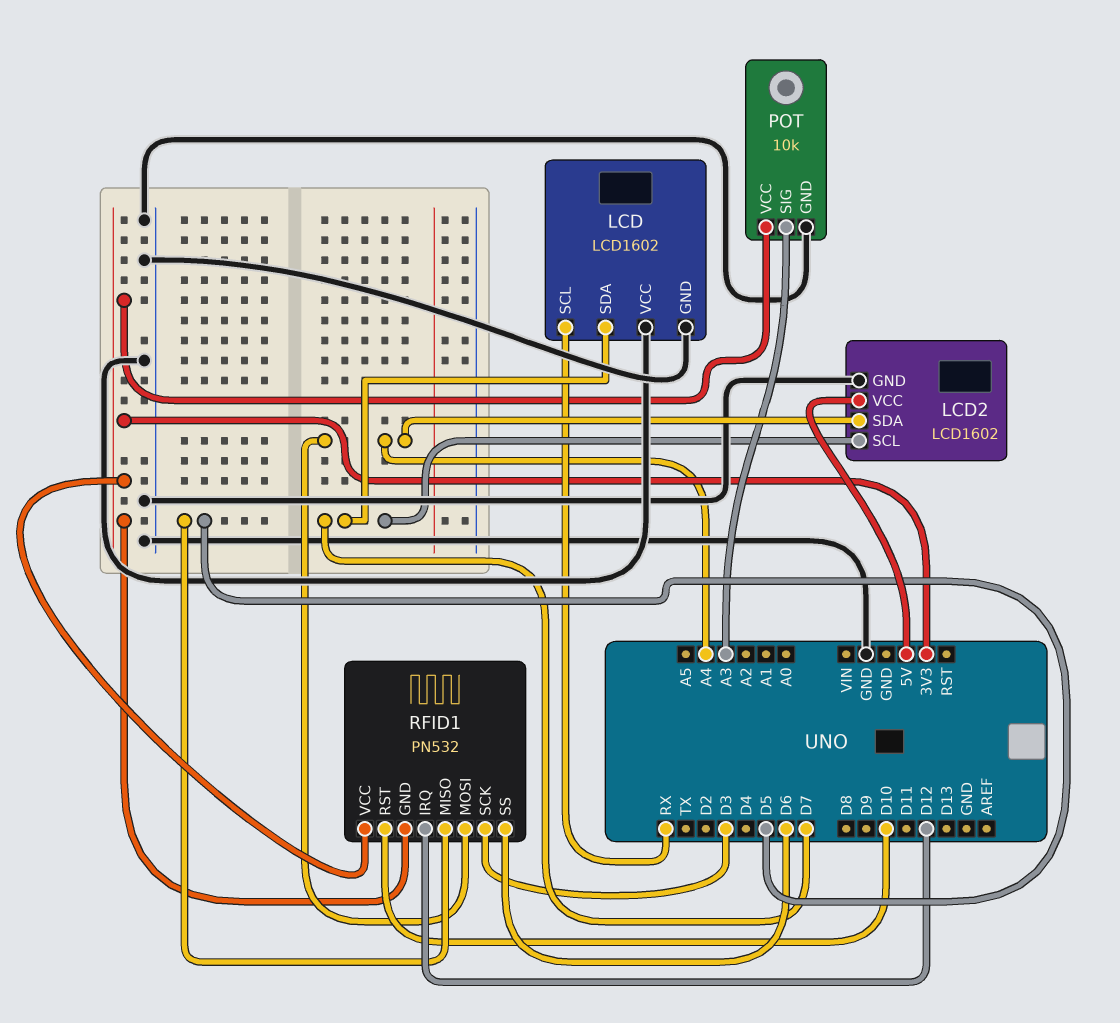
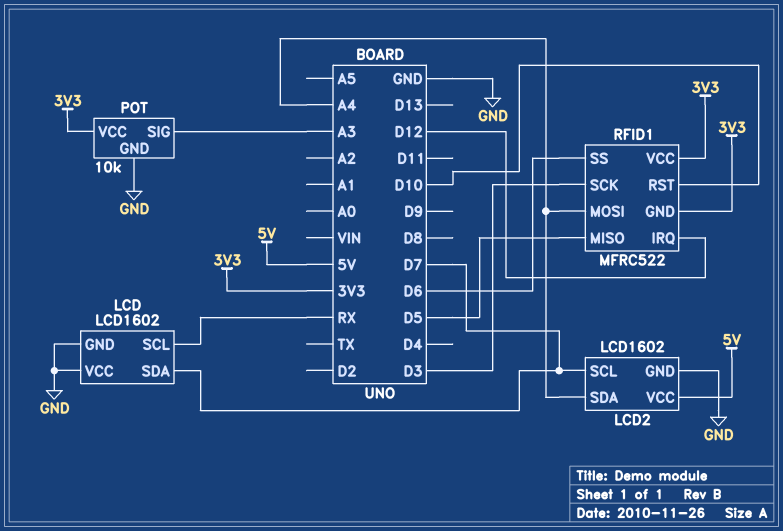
RFID1: PN532 -> MFRC522

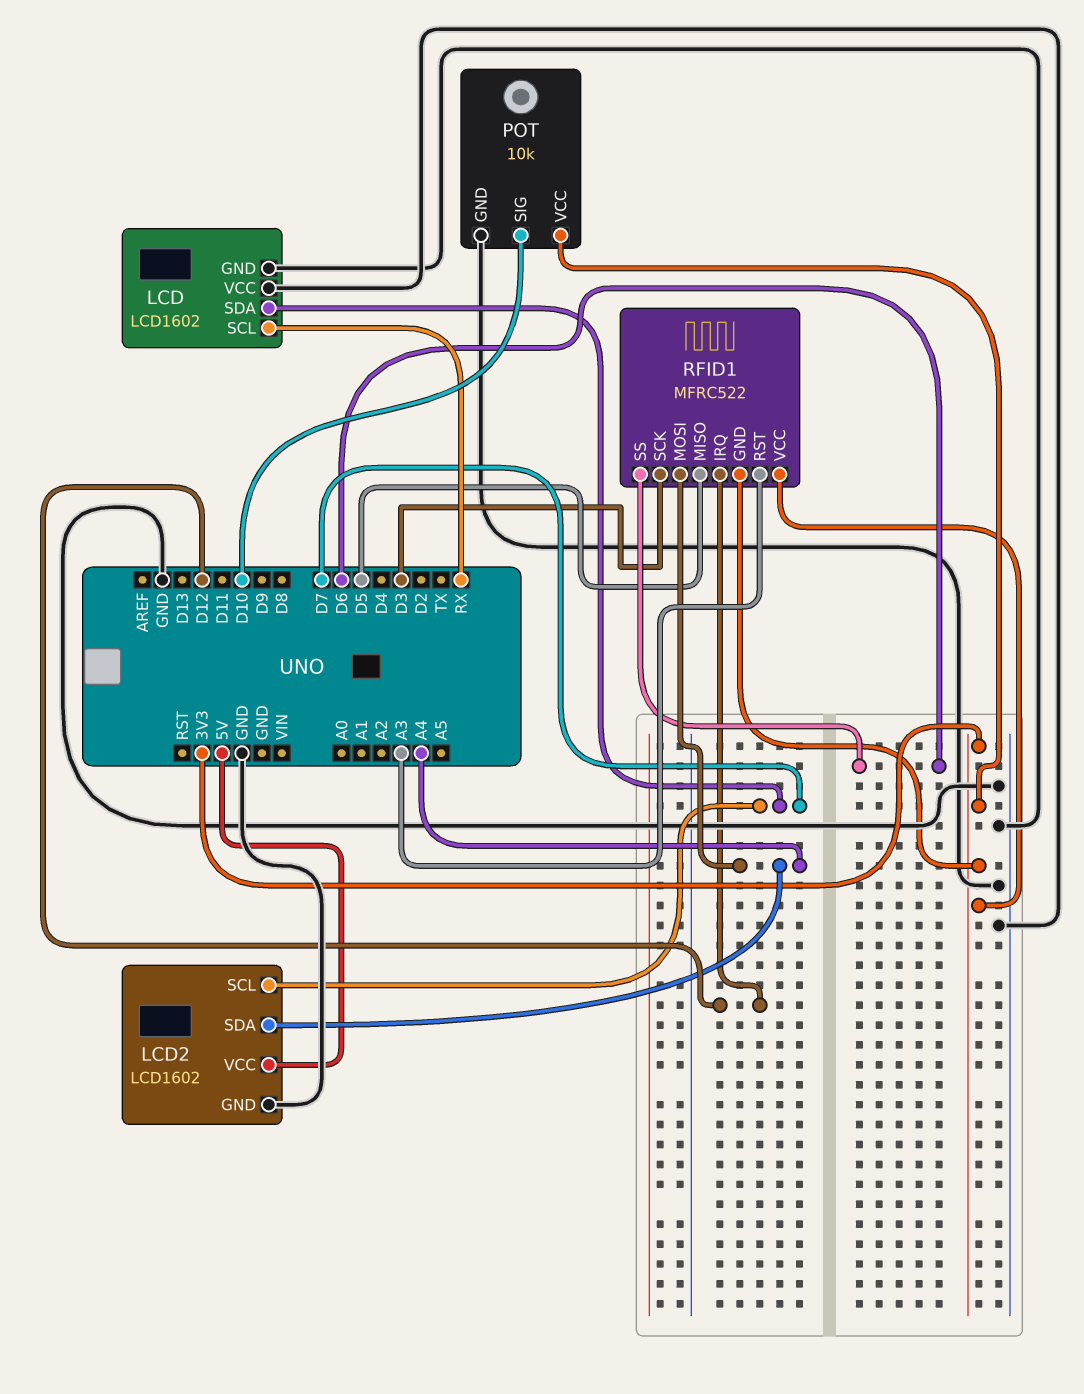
POT pin SIG: A3 -> D10
RFID1 pin RST: D10 -> A3

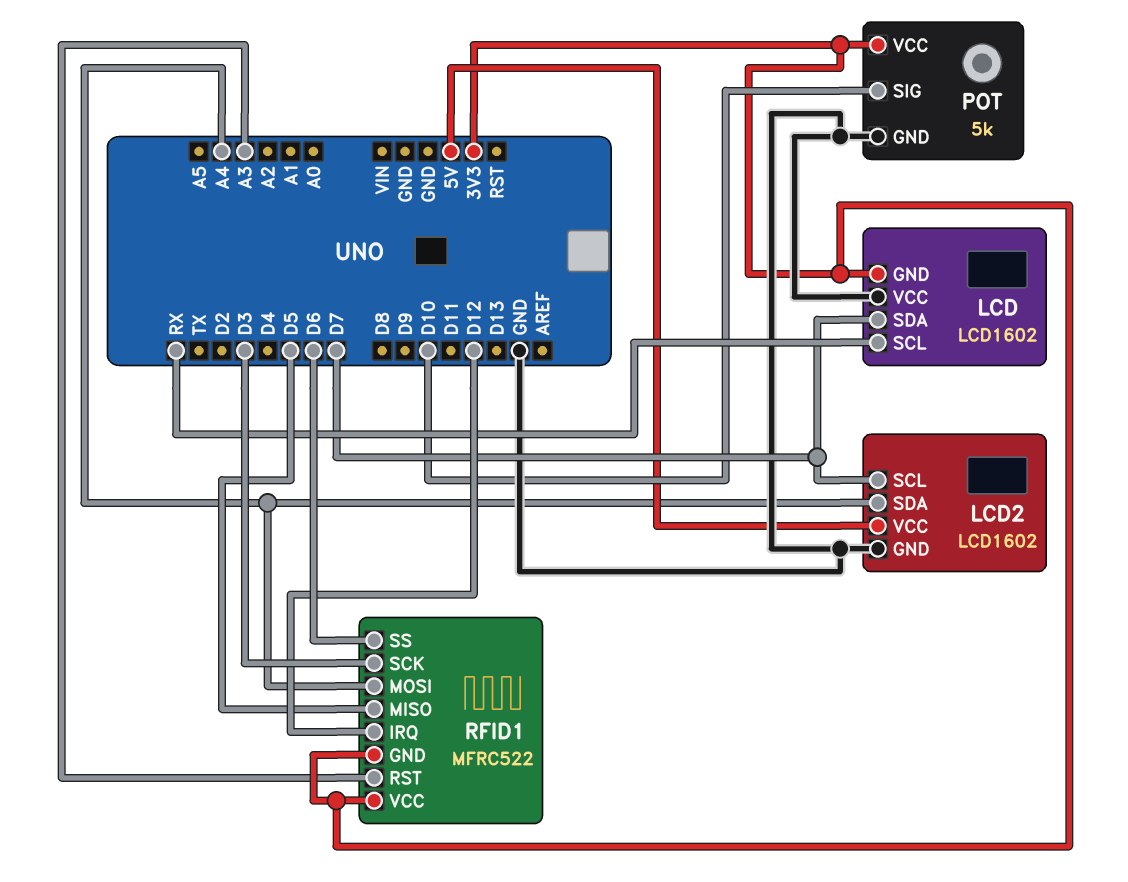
LCD pin GND: GND -> 3V3
POT: 10k -> 5k

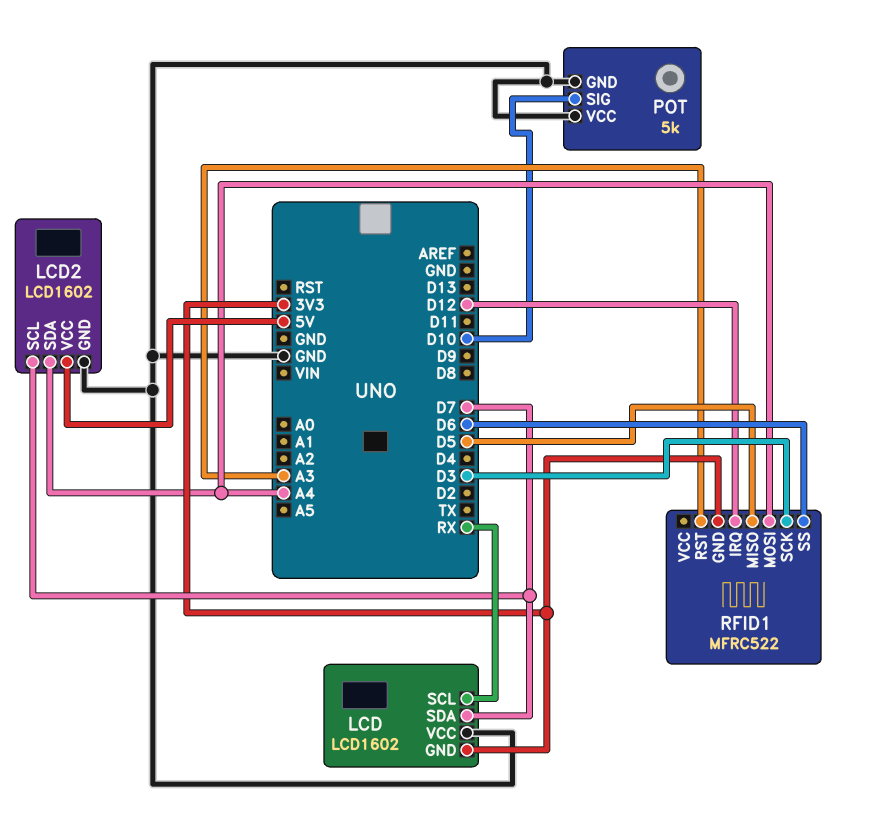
POT pin VCC: 3V3 -> GND
RFID1 pin VCC: 3V3 -> none

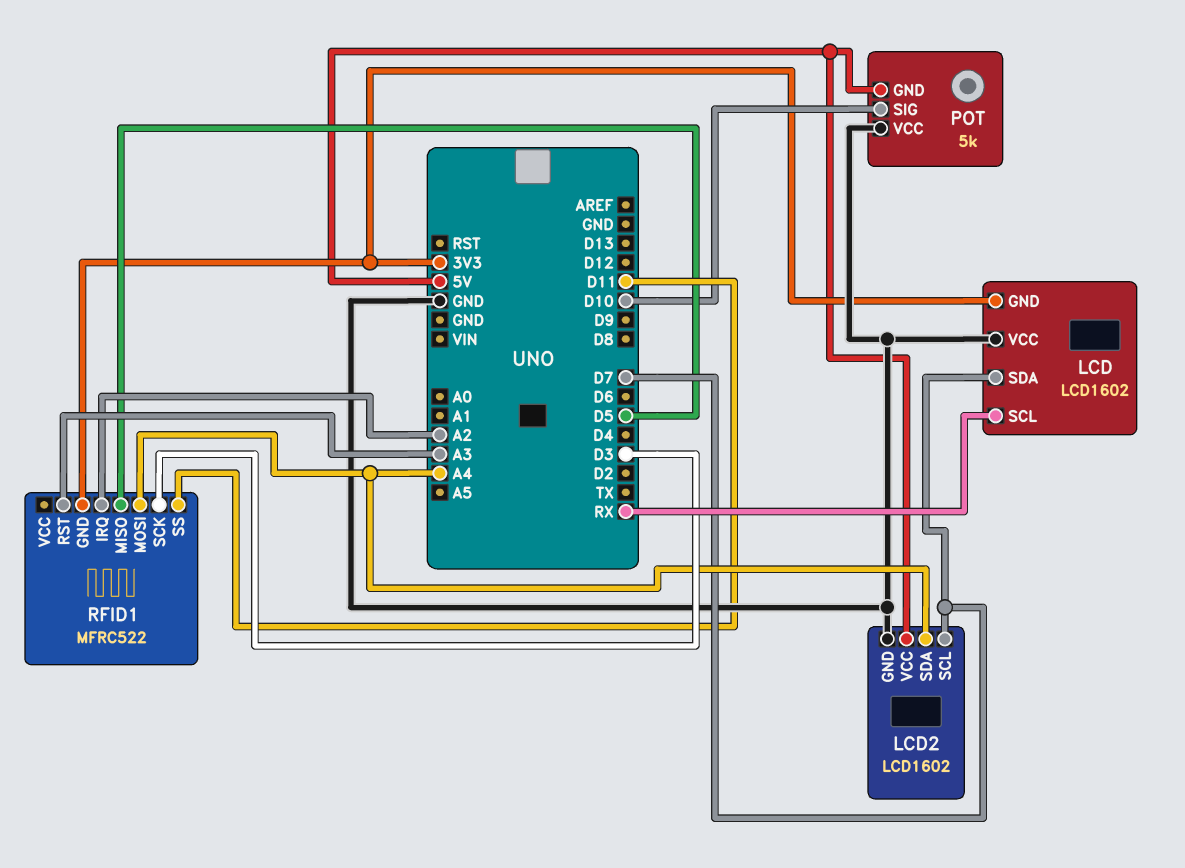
POT pin GND: GND -> 5V
RFID1 pin IRQ: D12 -> A2
RFID1 pin SS: D6 -> D11

